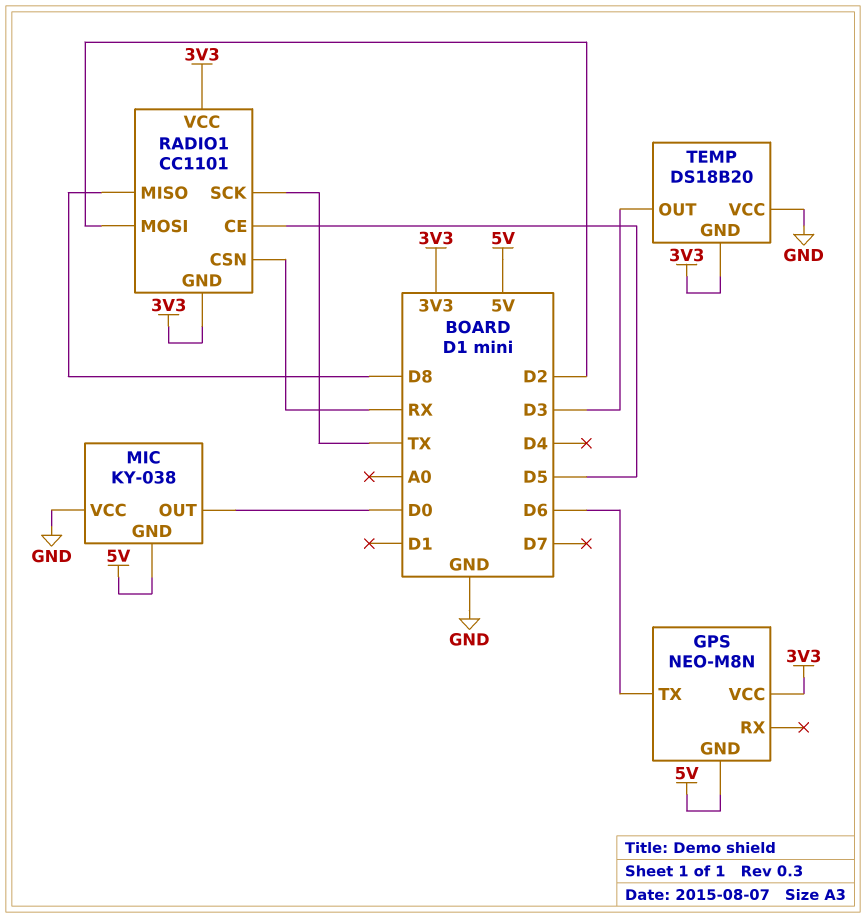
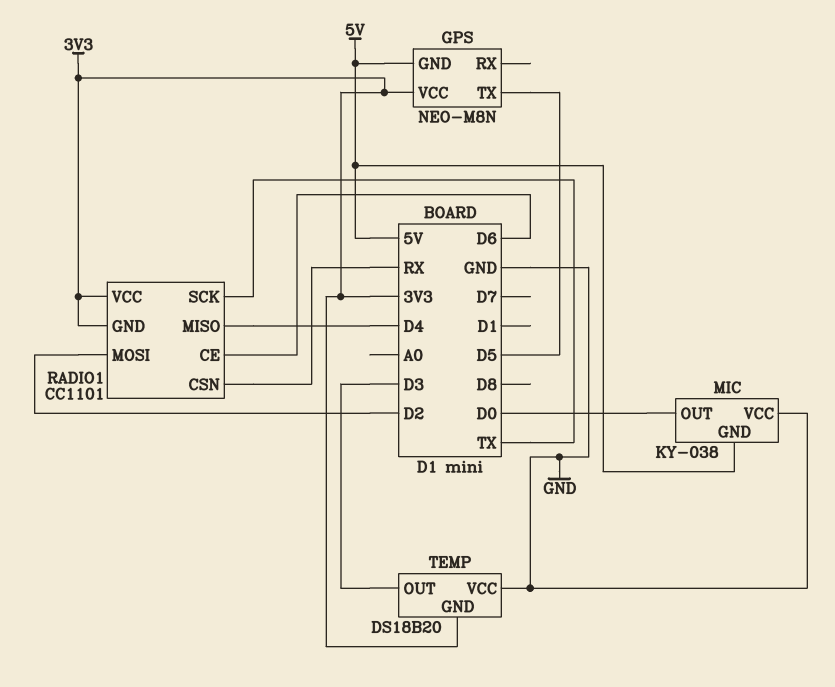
GPS pin TX: D6 -> D5
RADIO1 pin CE: D5 -> D6
RADIO1 pin MISO: D8 -> D4

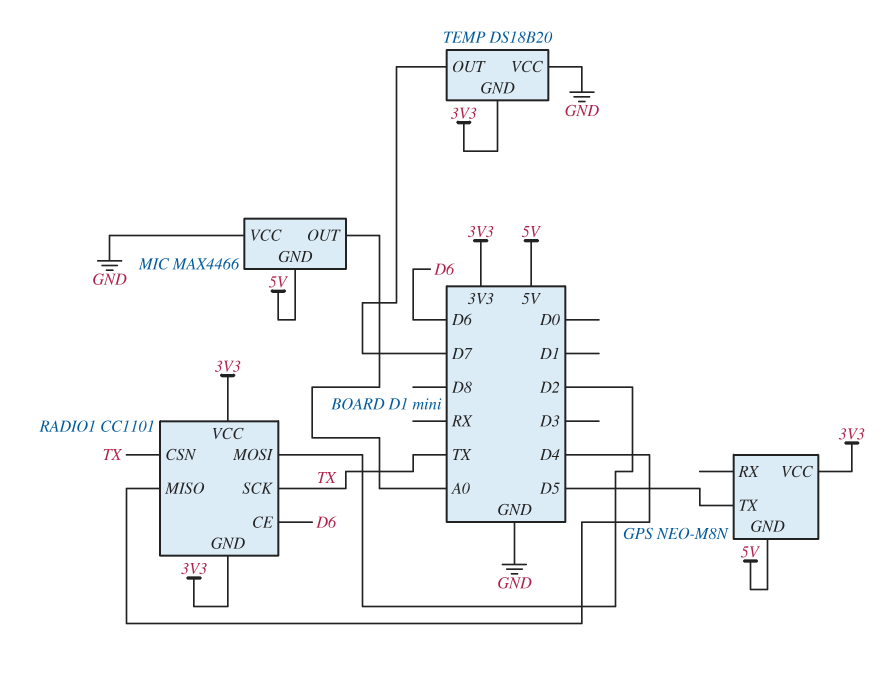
MIC: KY-038 -> MAX4466
MIC pin OUT: D0 -> A0
RADIO1 pin CSN: RX -> TX
TEMP pin OUT: D3 -> D7

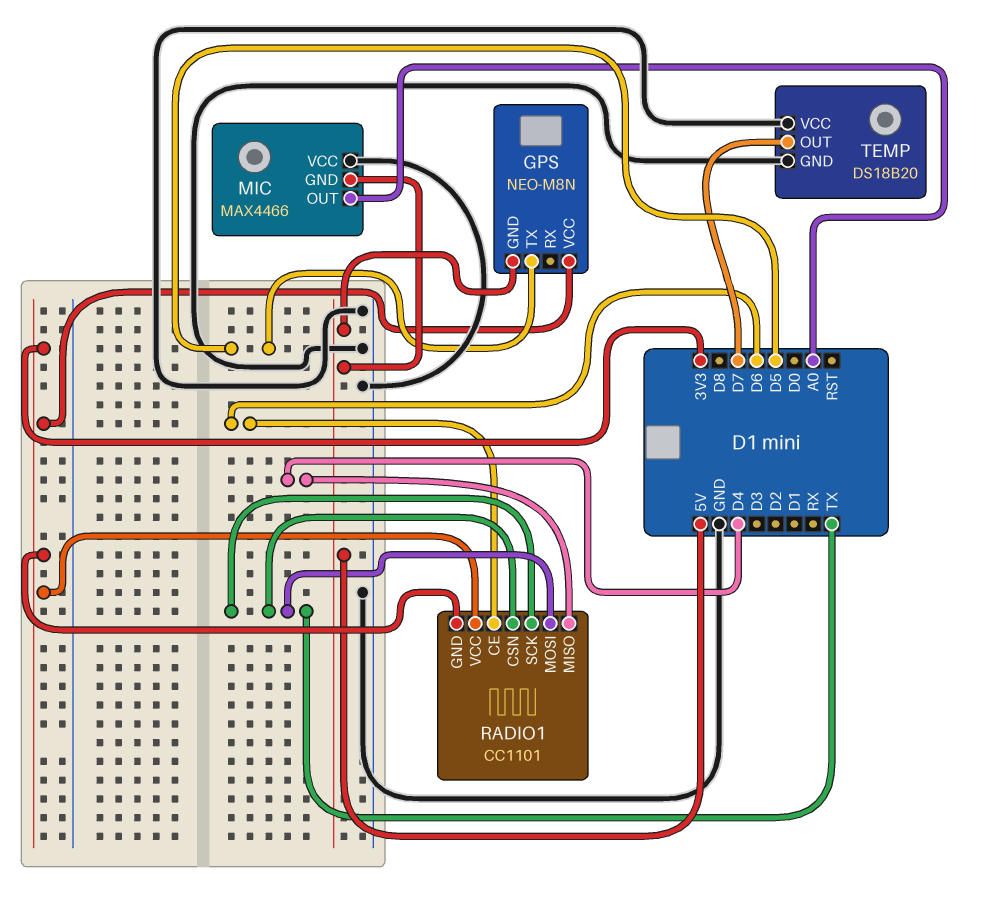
RADIO1 pin MOSI: D2 -> TX
TEMP pin GND: 3V3 -> GND

